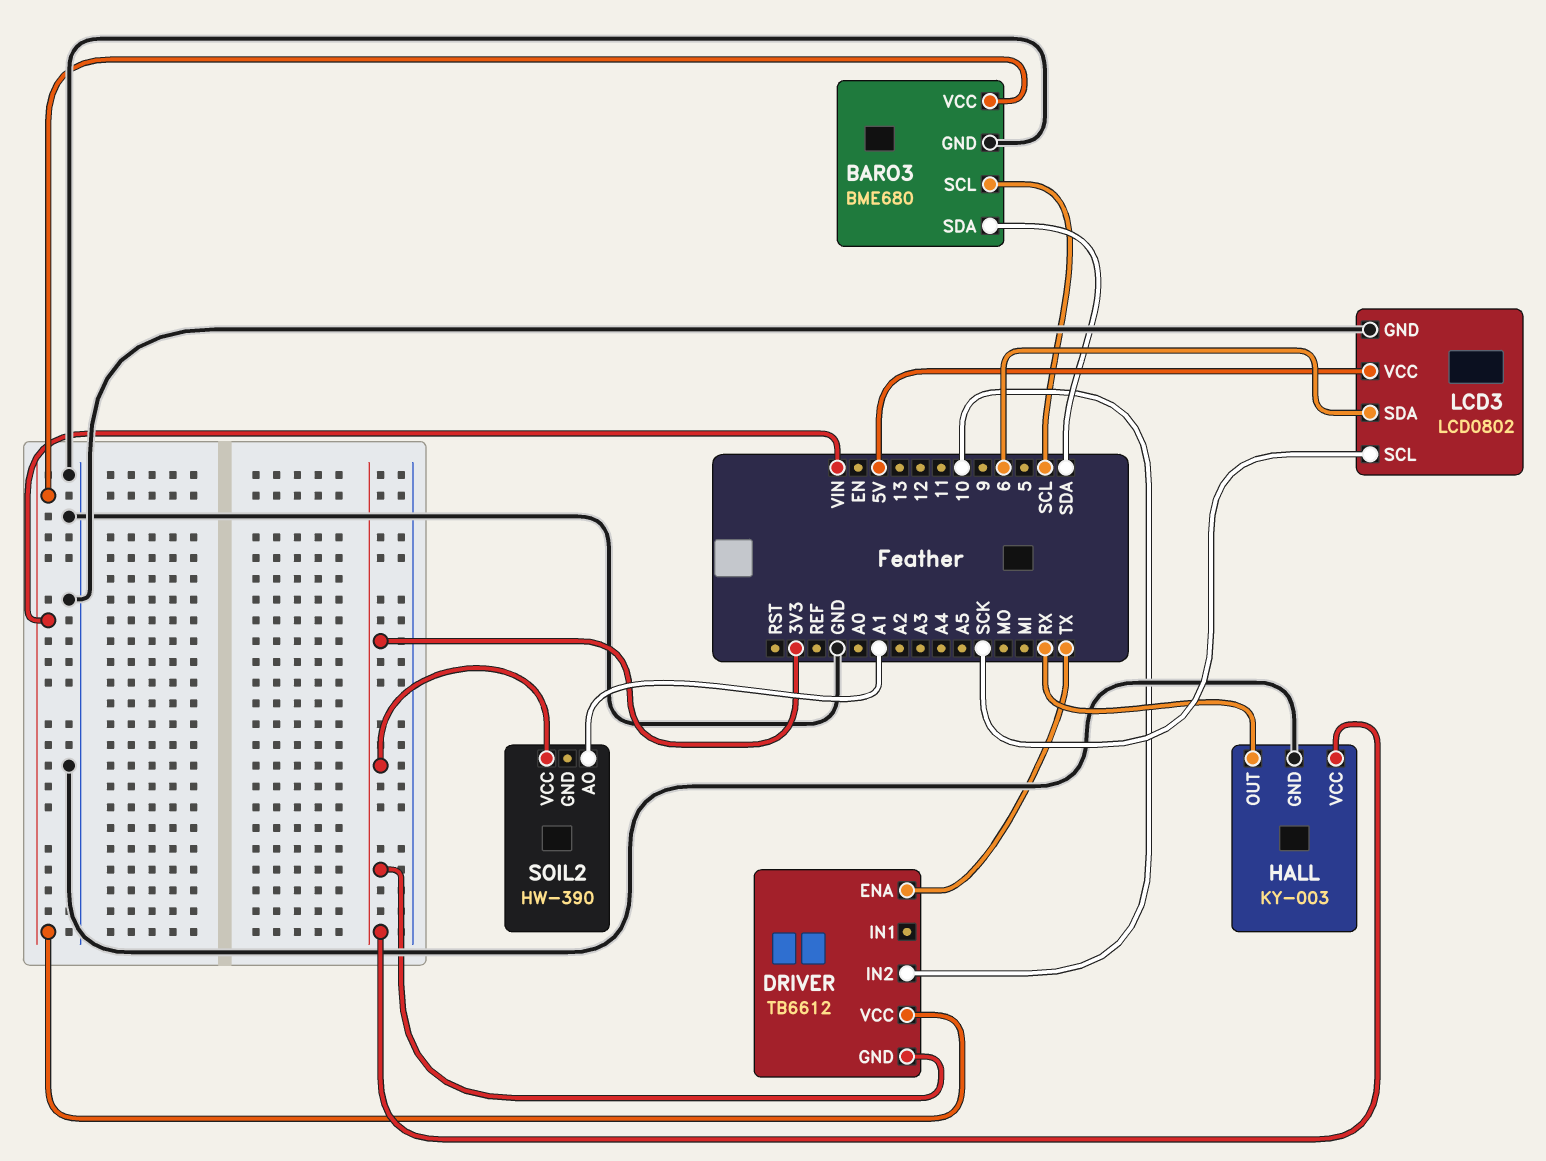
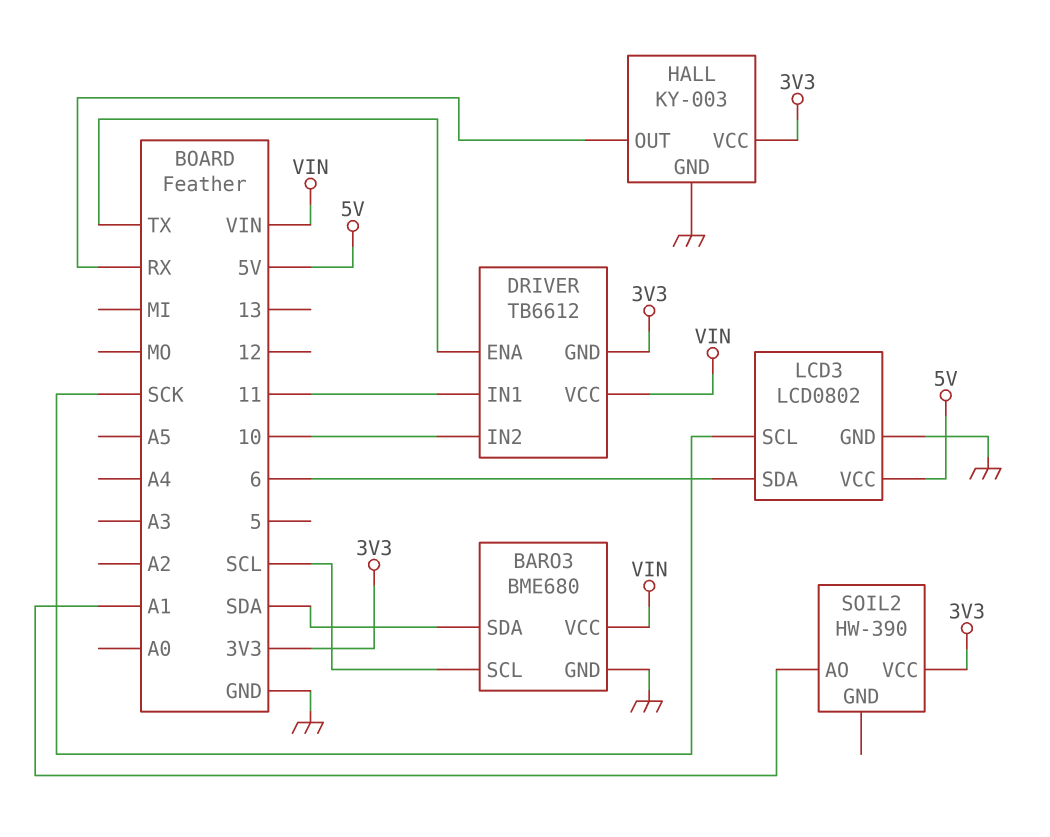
DRIVER pin IN1: none -> 11

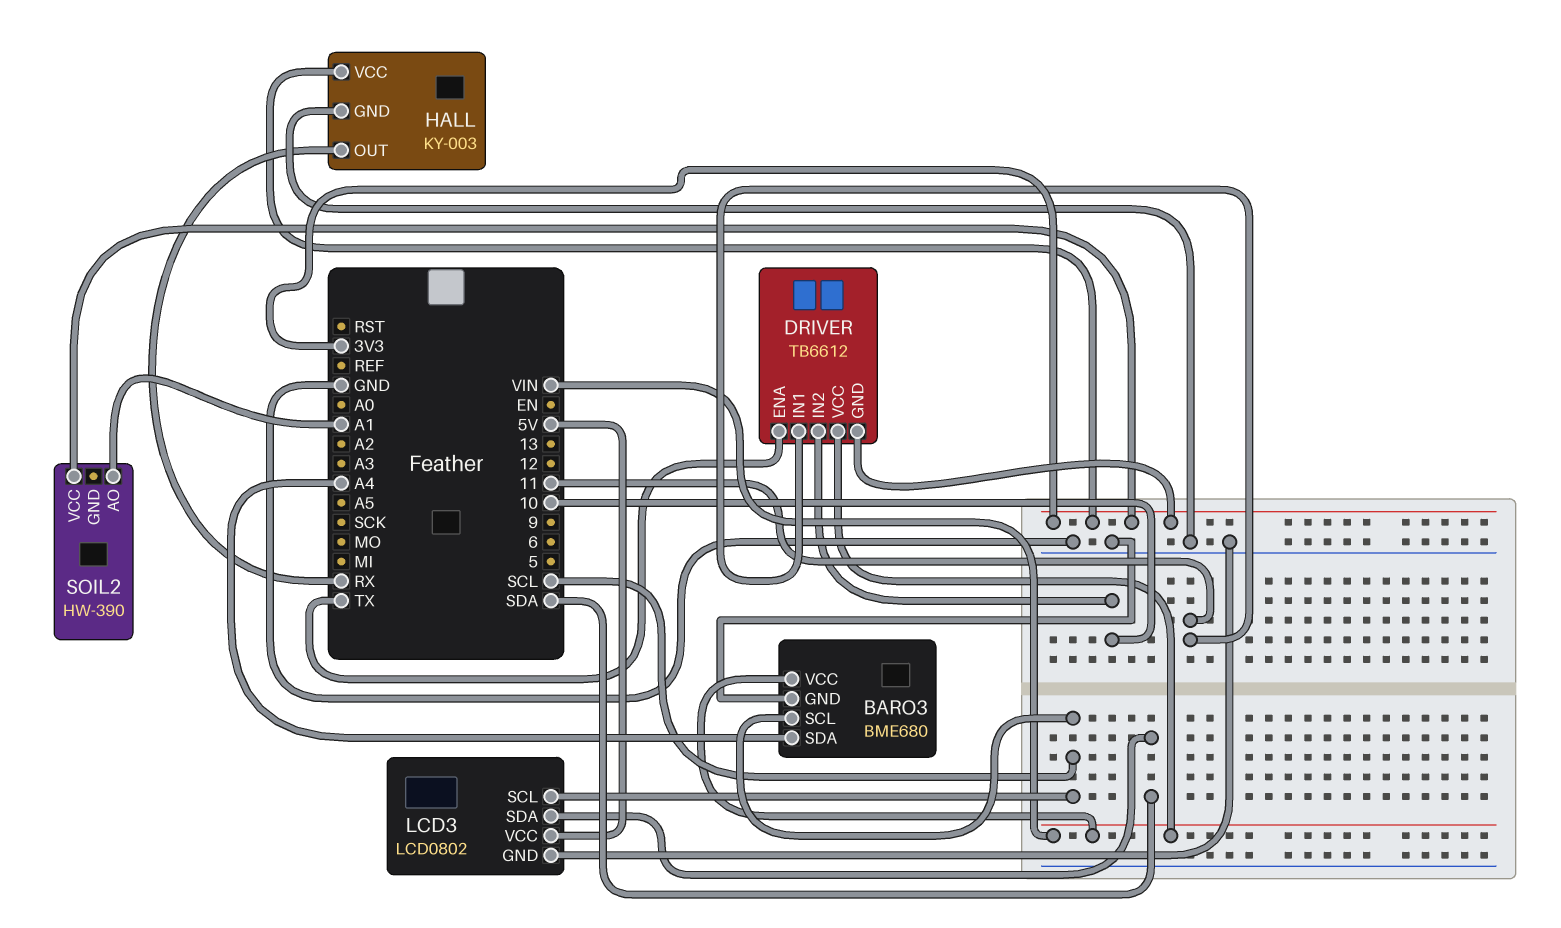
BARO3 pin SDA: SDA -> A4
LCD3 pin SCL: SCK -> SCL
LCD3 pin SDA: 6 -> SDA

